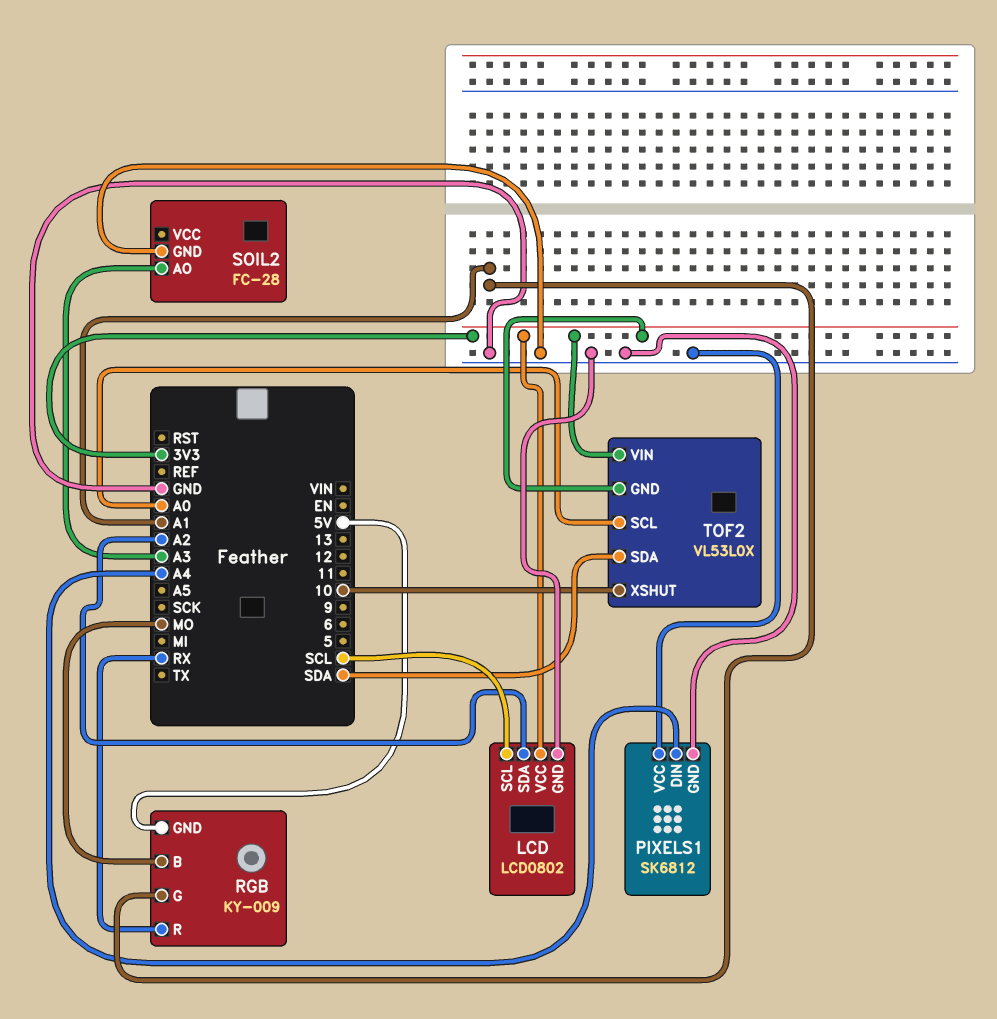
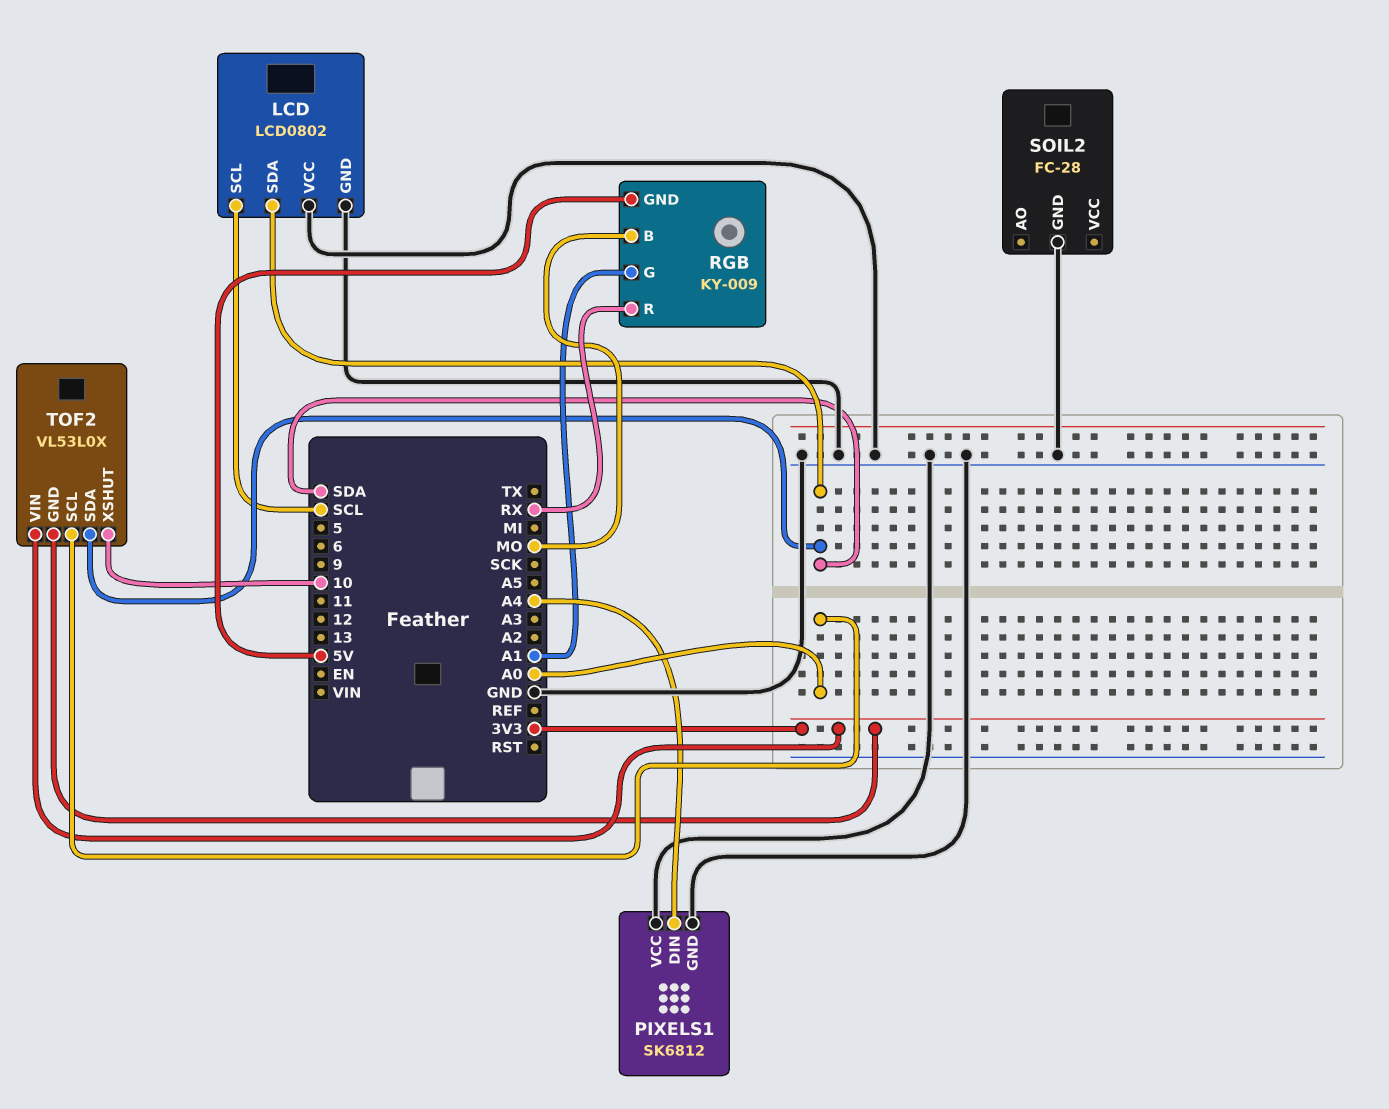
LCD pin SDA: A2 -> SDA
LCD pin VCC: 3V3 -> GND
SOIL2 pin AO: A3 -> none

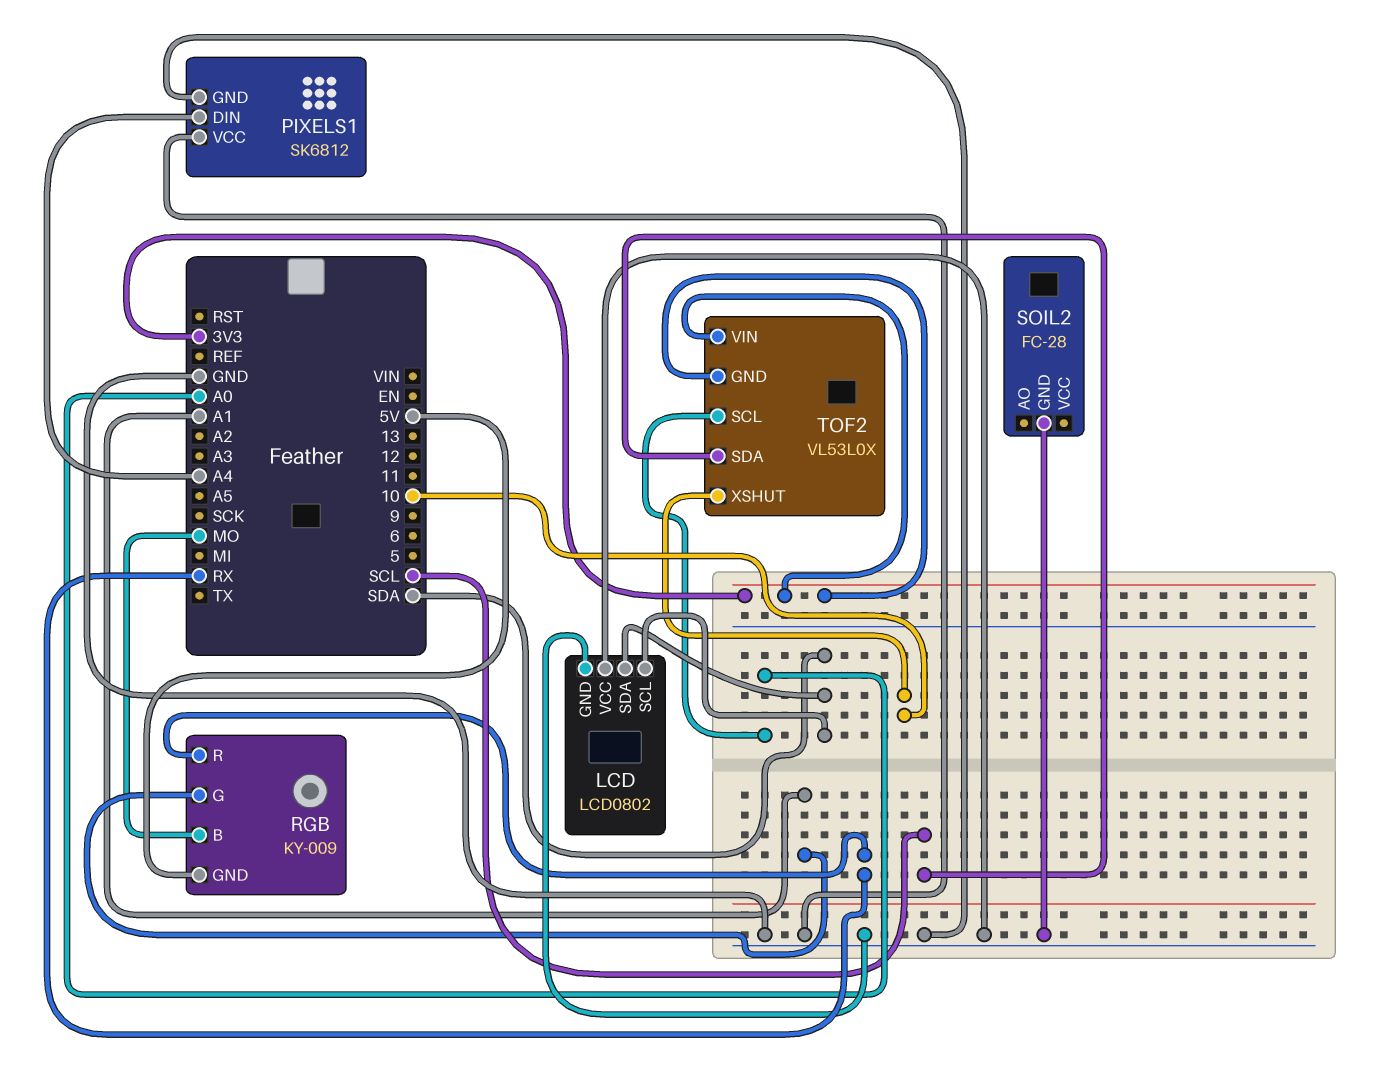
LCD pin SCL: SCL -> SDA
TOF2 pin SDA: SDA -> SCL

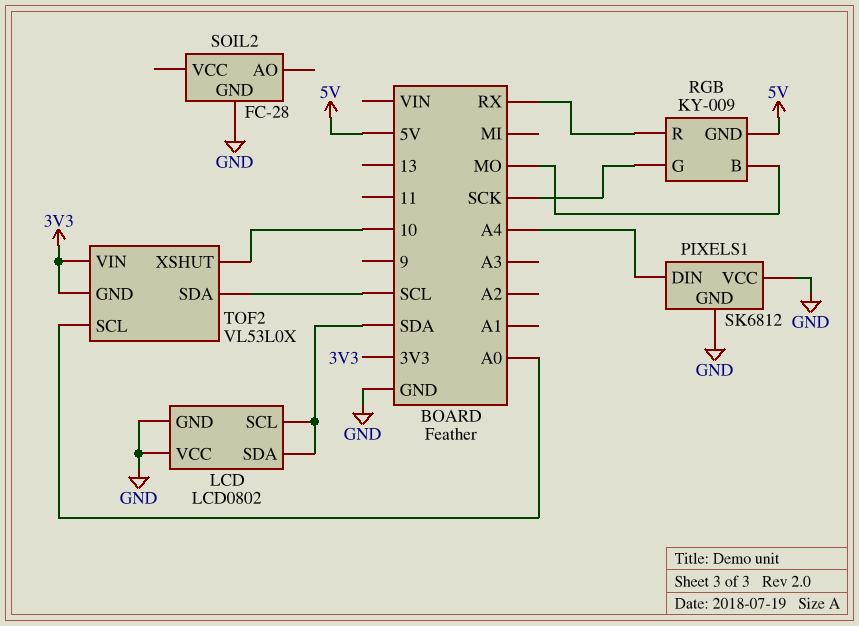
RGB pin G: A1 -> SCK

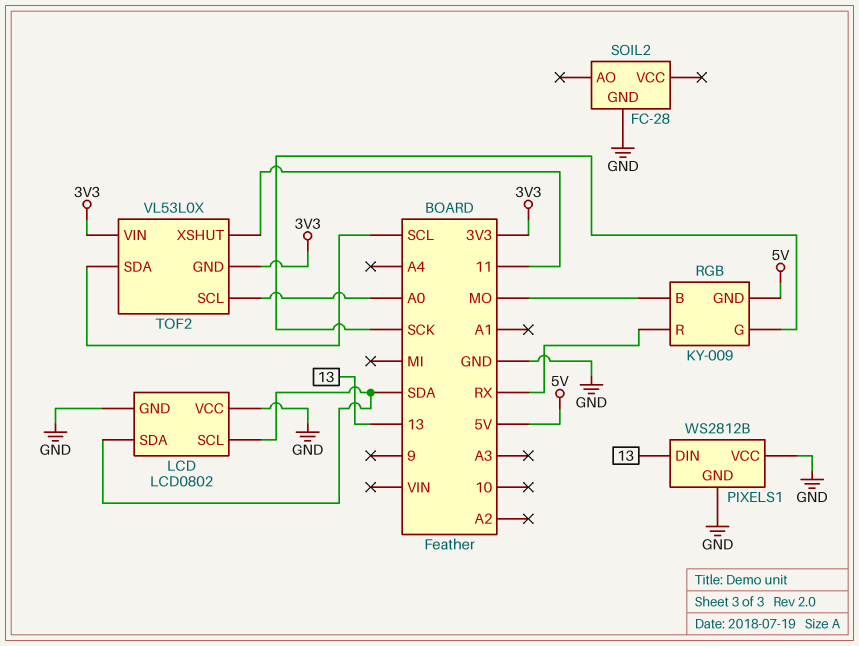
PIXELS1: SK6812 -> WS2812B
PIXELS1 pin DIN: A4 -> 13
TOF2 pin XSHUT: 10 -> 11

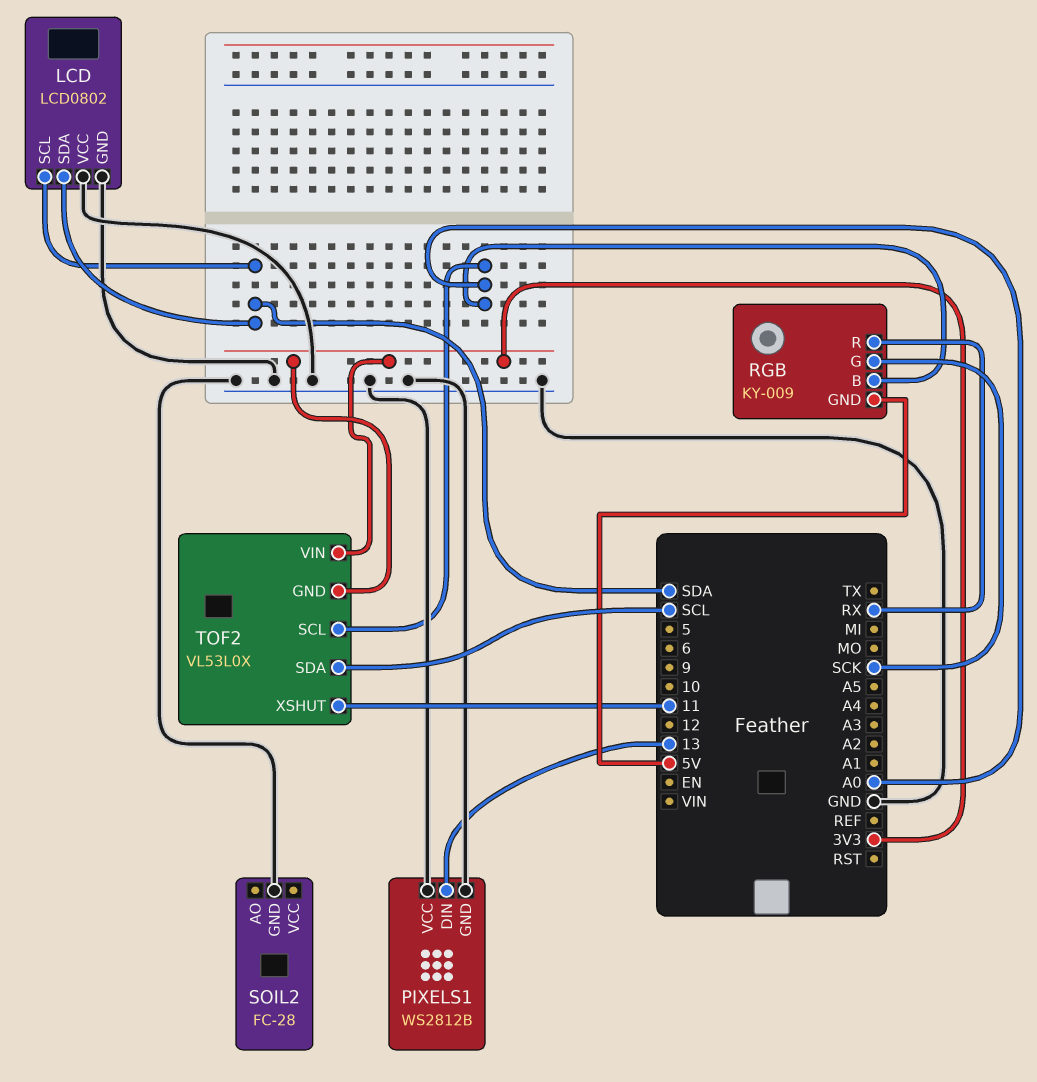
RGB pin B: MO -> A0

